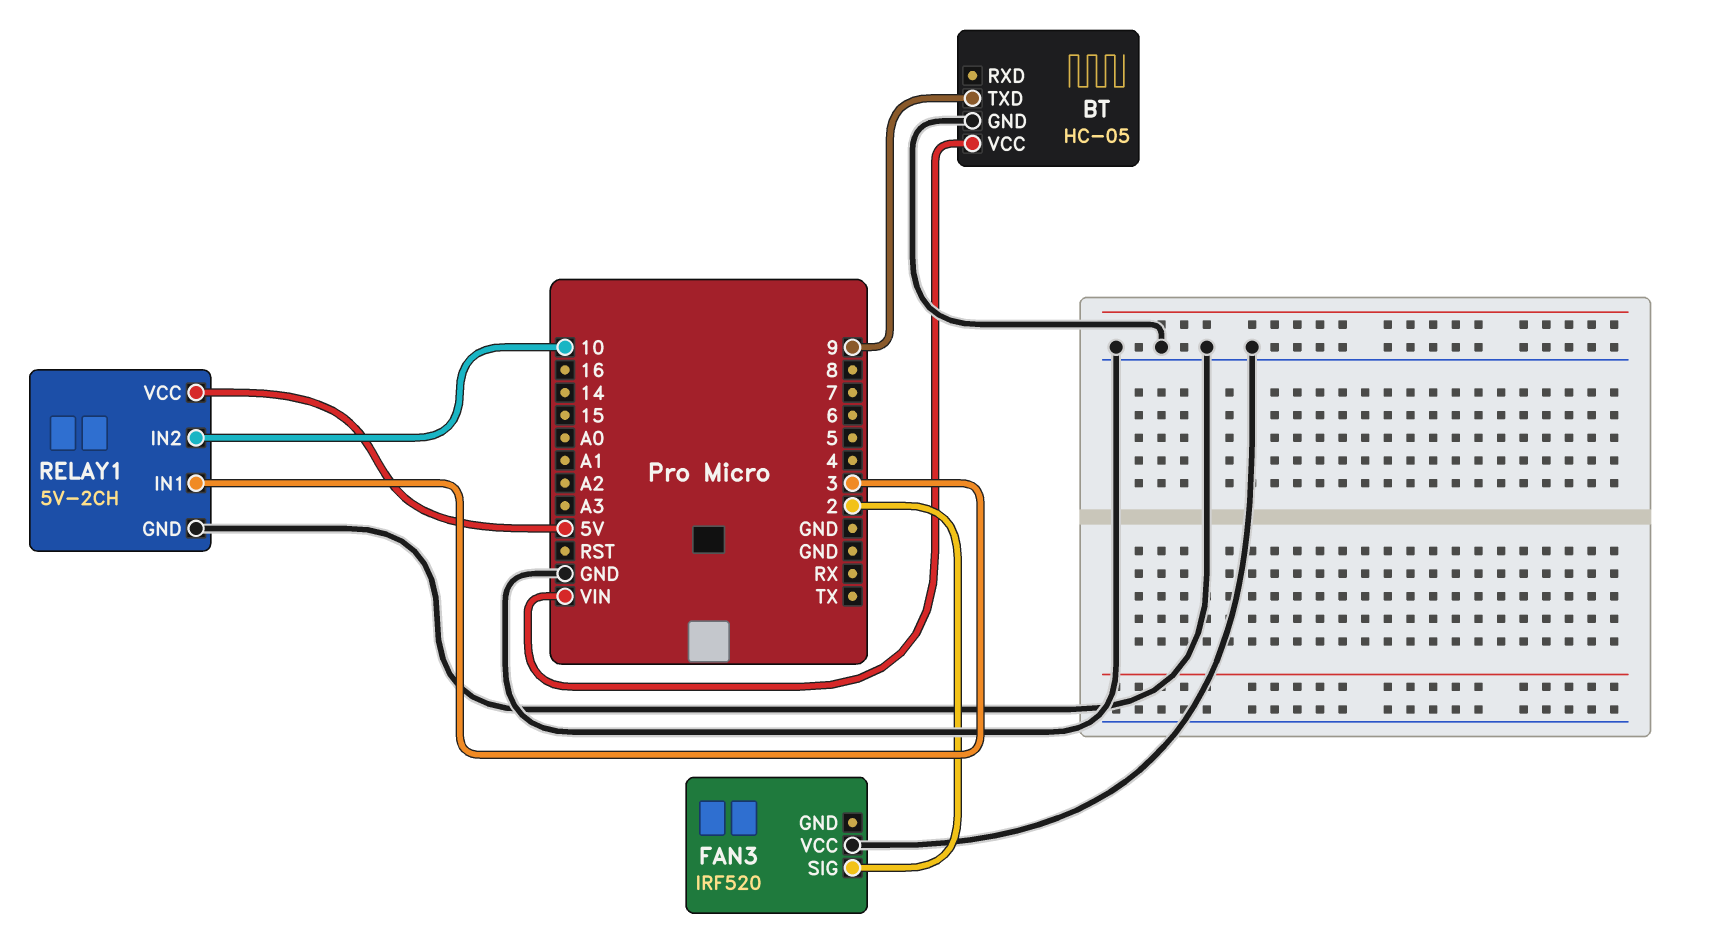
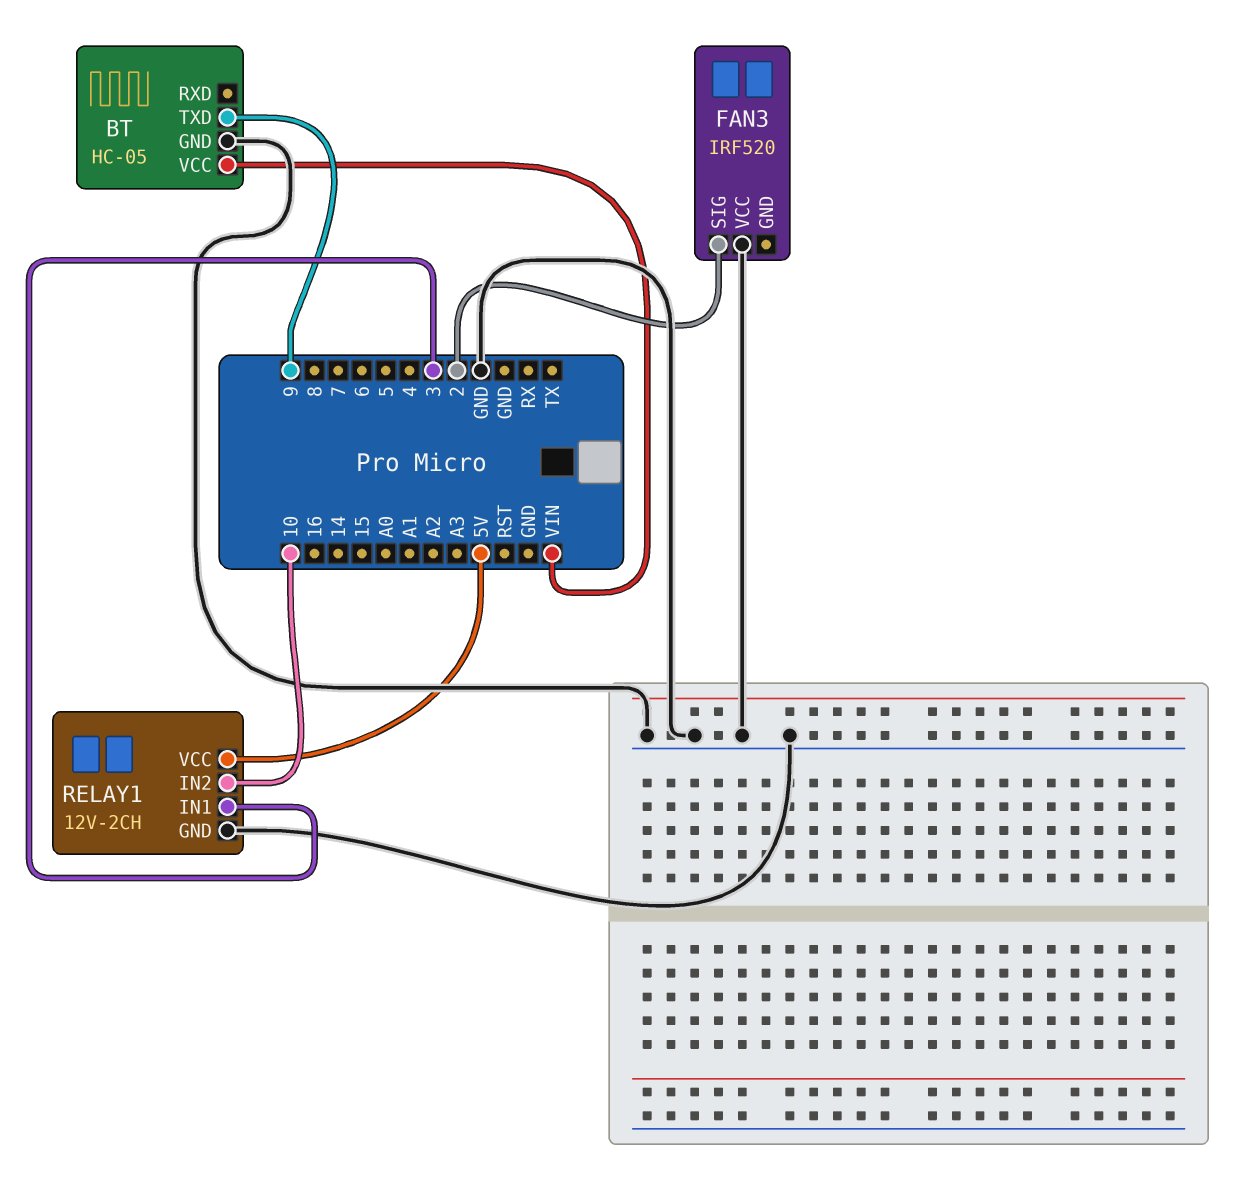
RELAY1: 5V-2CH -> 12V-2CH

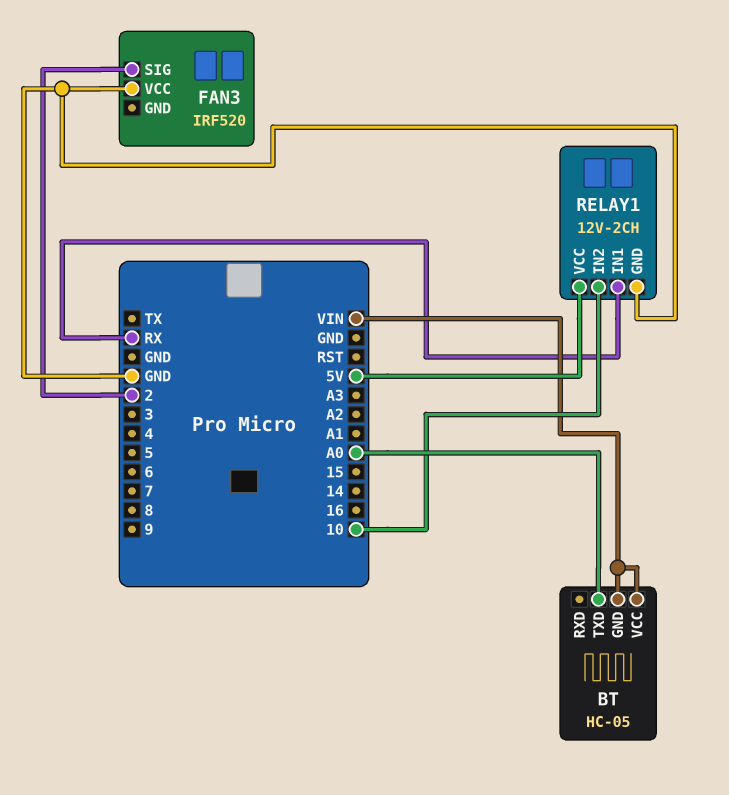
BT pin GND: GND -> VIN
BT pin TXD: 9 -> A0
RELAY1 pin IN1: 3 -> RX

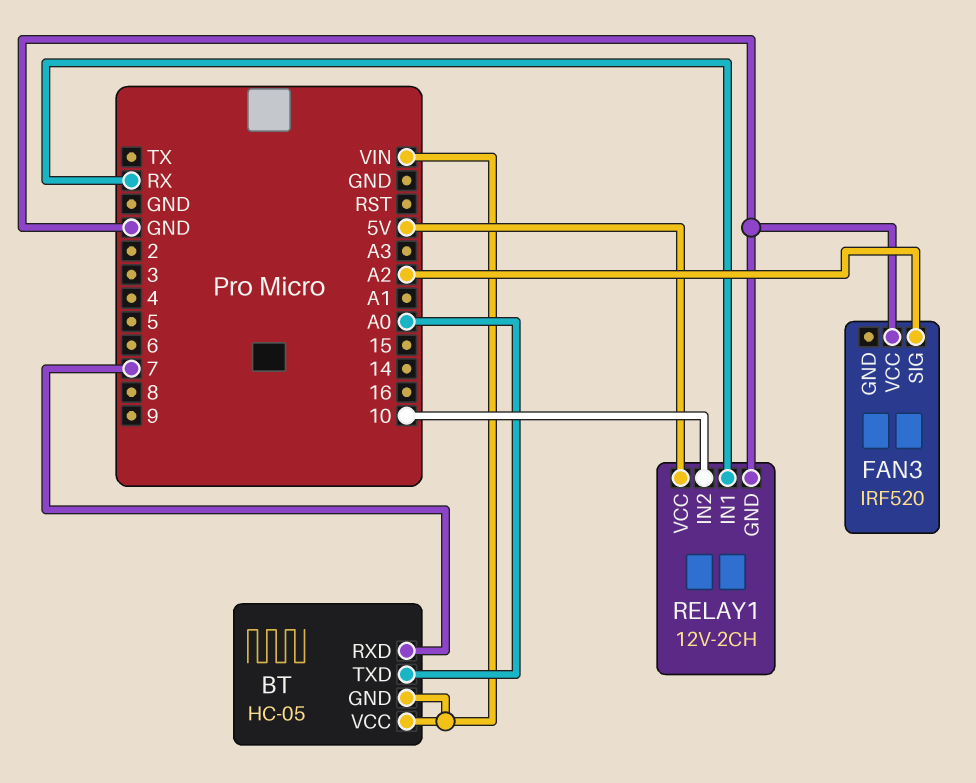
BT pin RXD: none -> 7
FAN3 pin SIG: 2 -> A2

